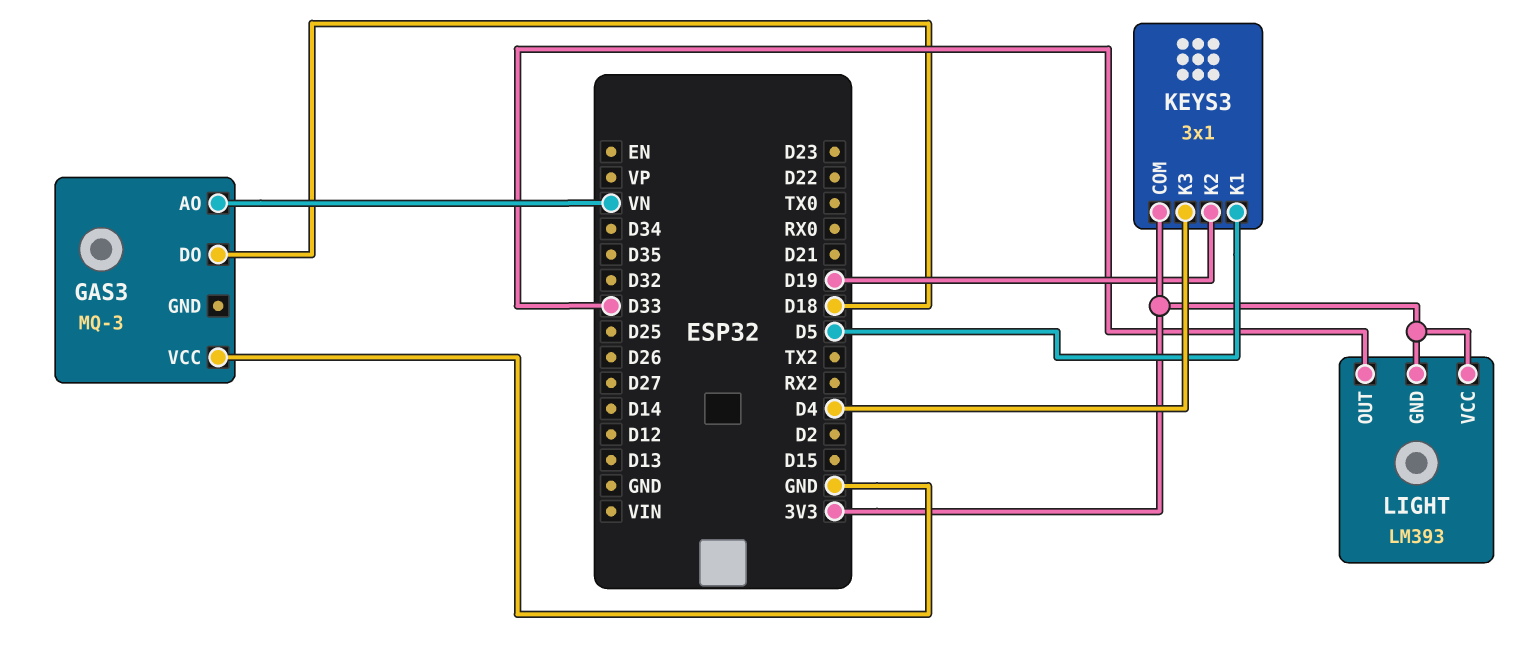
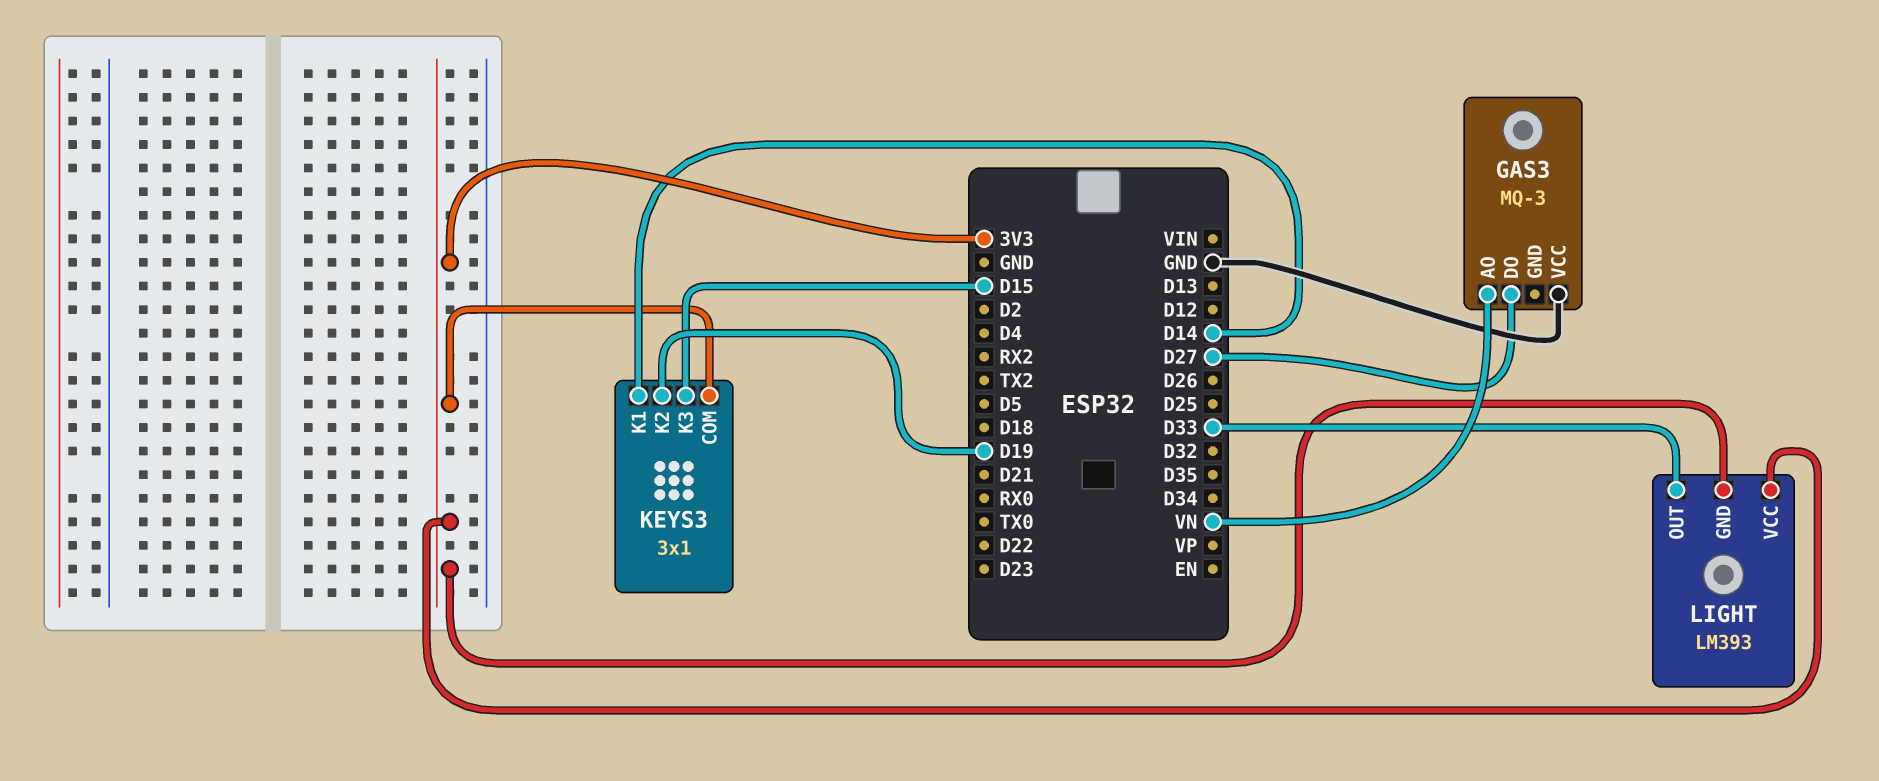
GAS3 pin DO: D18 -> D27
KEYS3 pin K1: D5 -> D14
KEYS3 pin K3: D4 -> D15

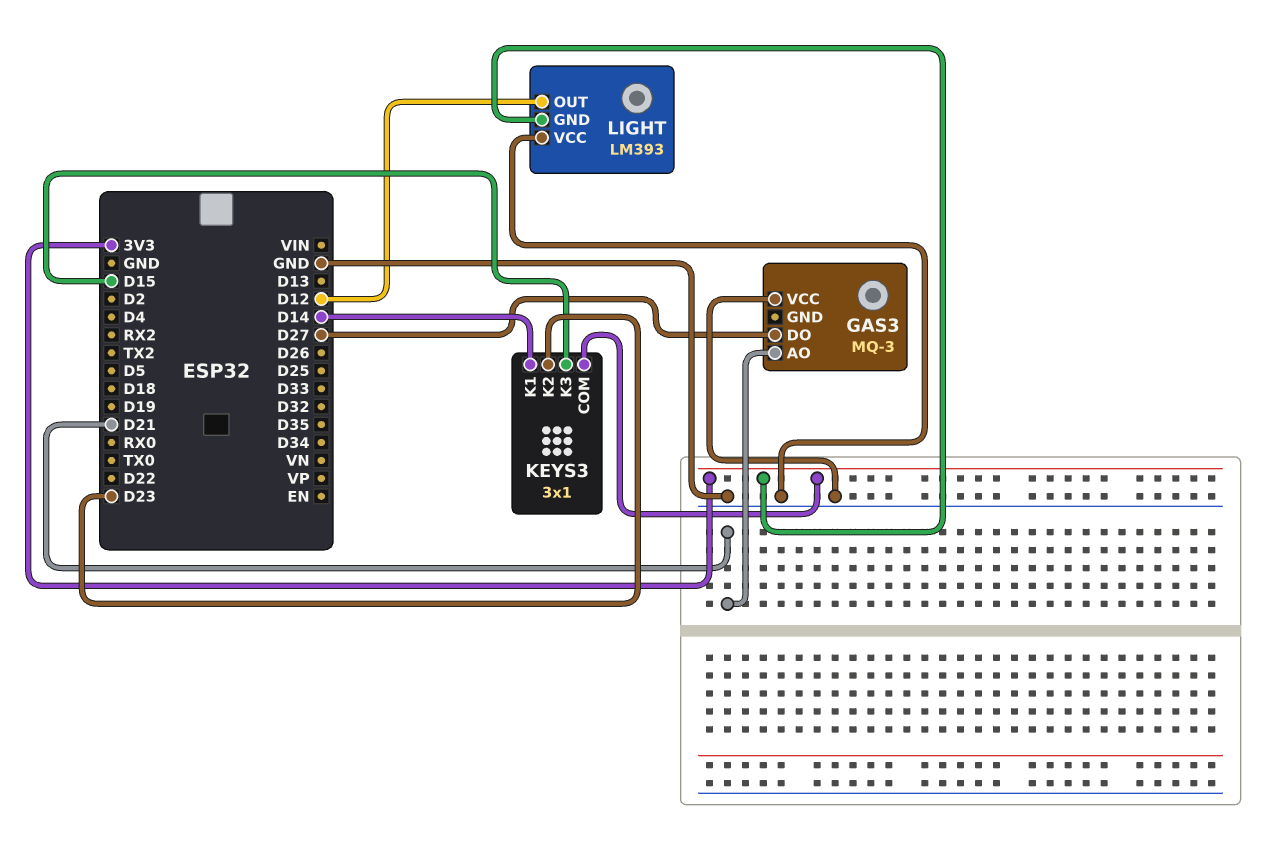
GAS3 pin AO: VN -> D21
KEYS3 pin K2: D19 -> D23
LIGHT pin OUT: D33 -> D12
LIGHT pin VCC: 3V3 -> GND

